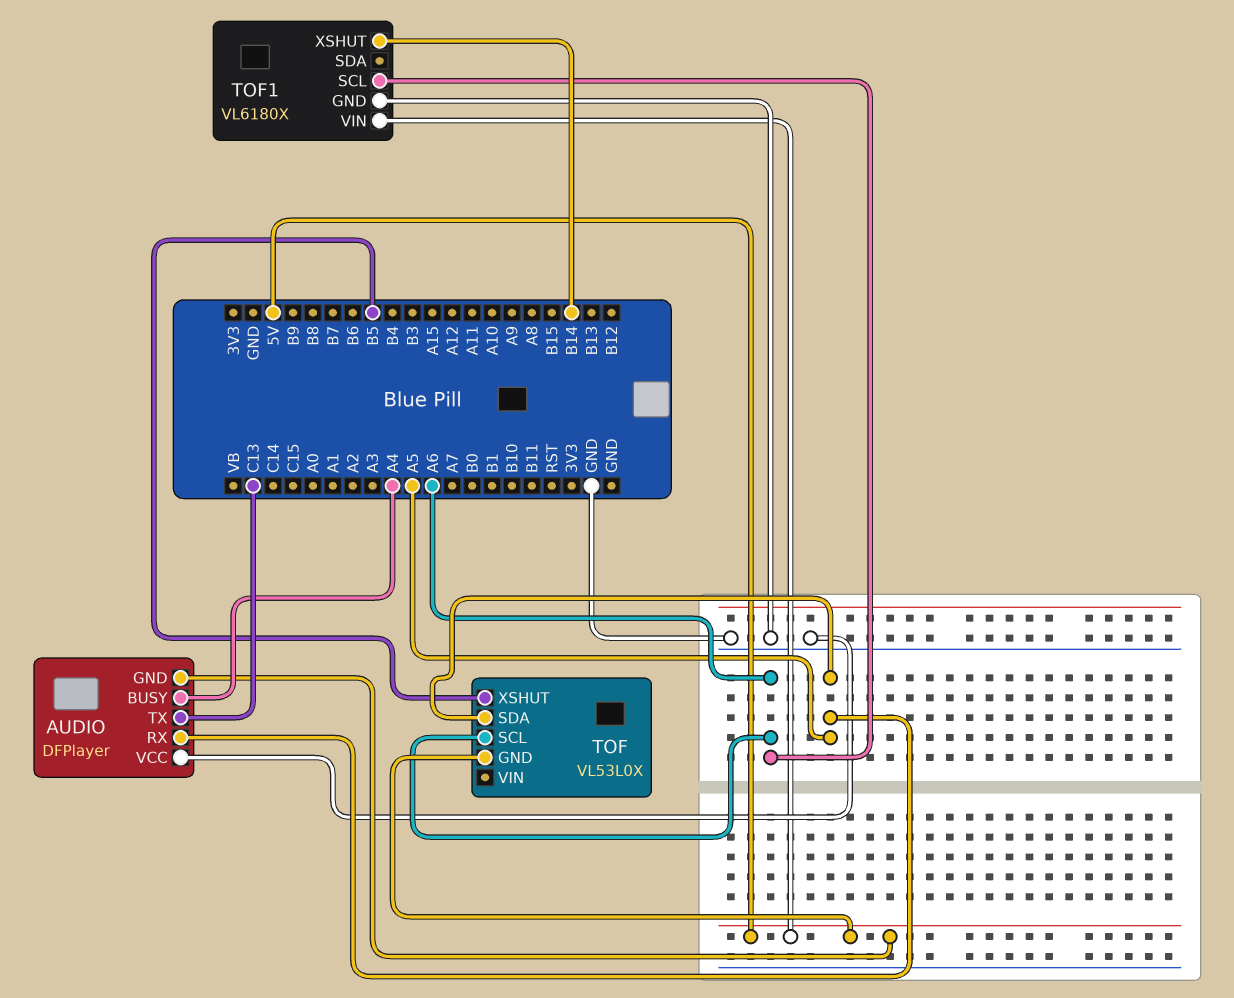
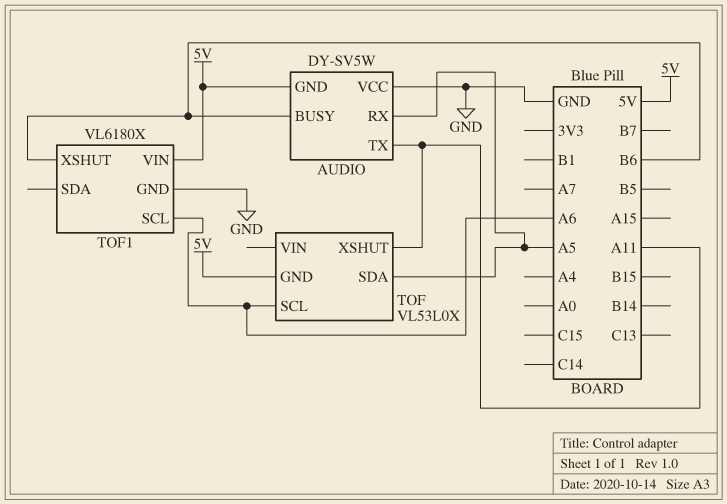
AUDIO: DFPlayer -> DY-SV5W
AUDIO pin BUSY: A4 -> B6
AUDIO pin TX: C13 -> A11
TOF pin XSHUT: B5 -> A11
TOF1 pin XSHUT: B14 -> B6

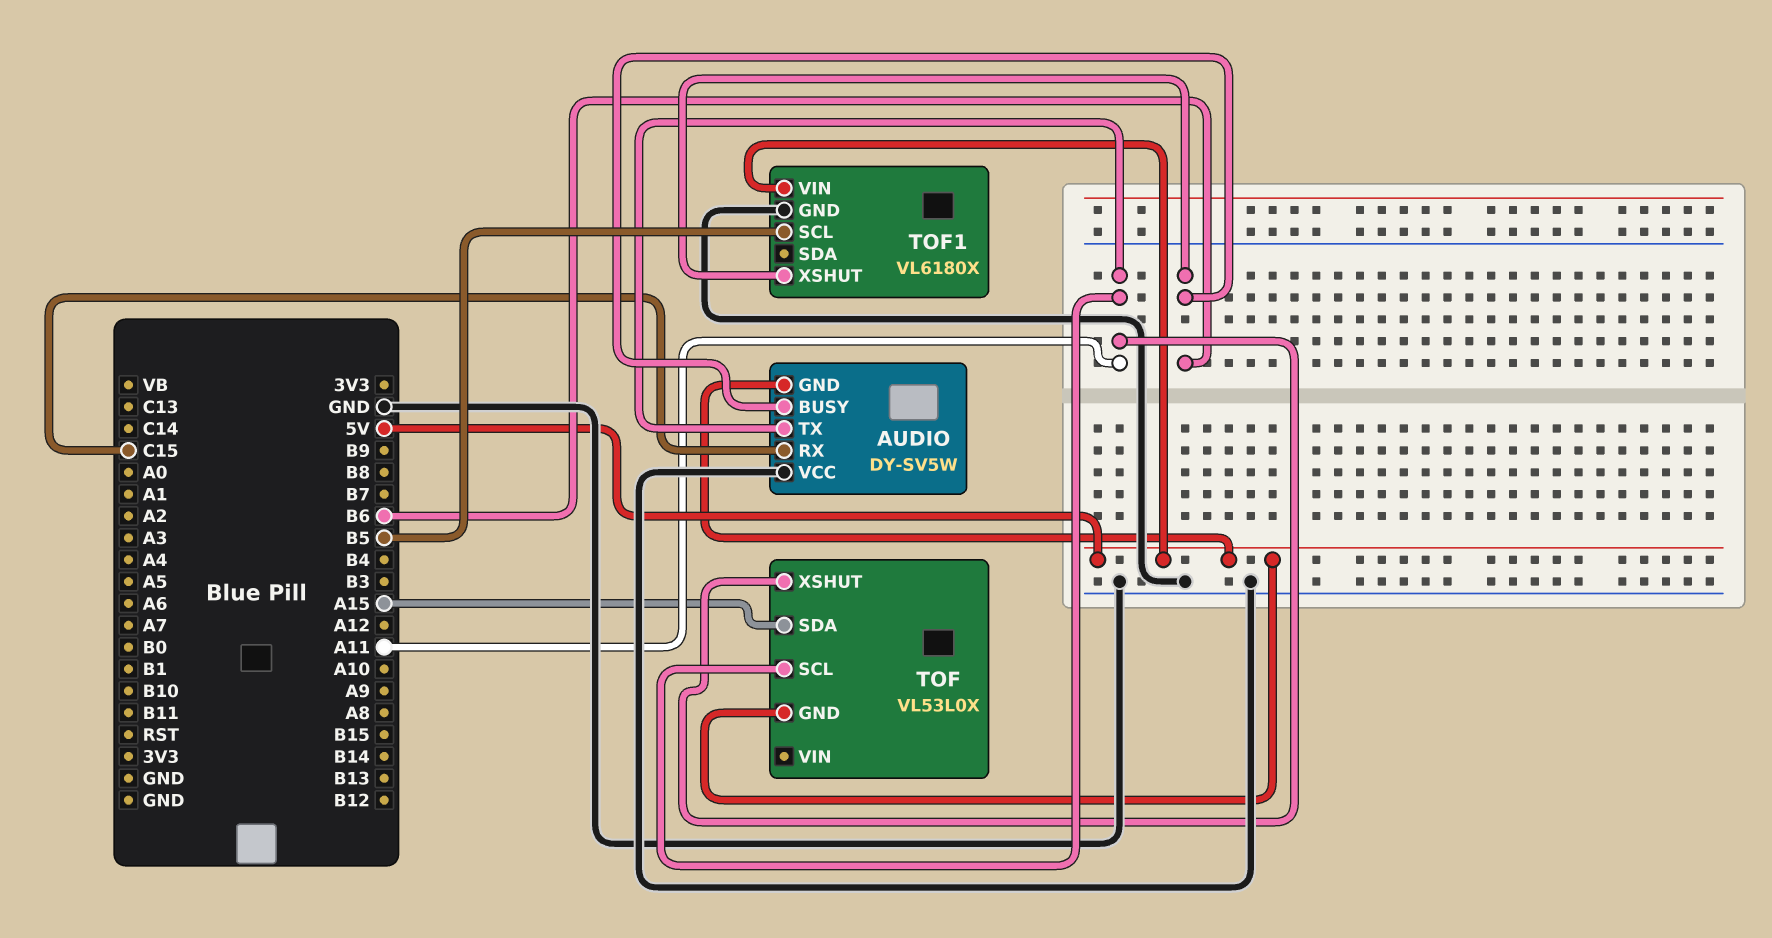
AUDIO pin RX: A5 -> C15
TOF pin SCL: A6 -> A11
TOF pin SDA: A5 -> A15
TOF1 pin SCL: A6 -> B5

